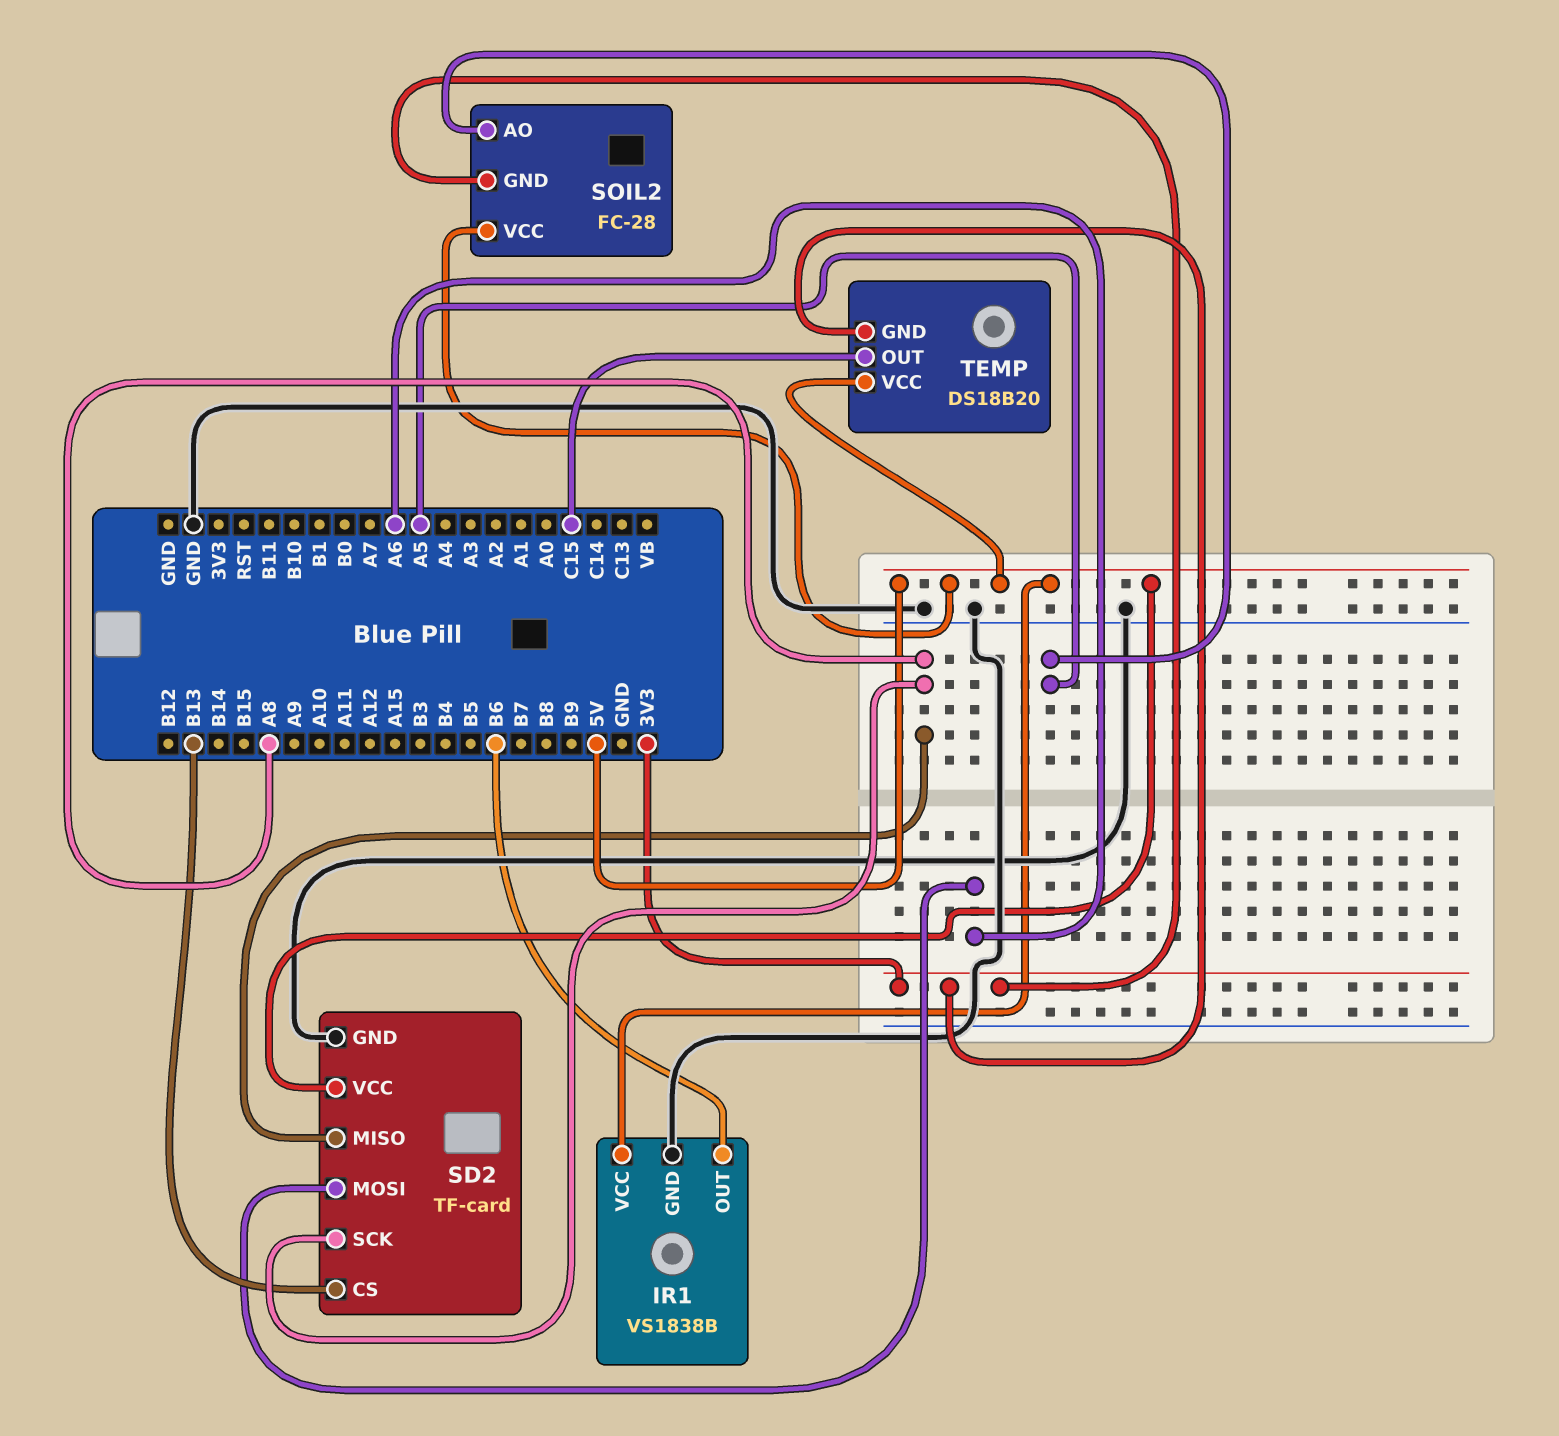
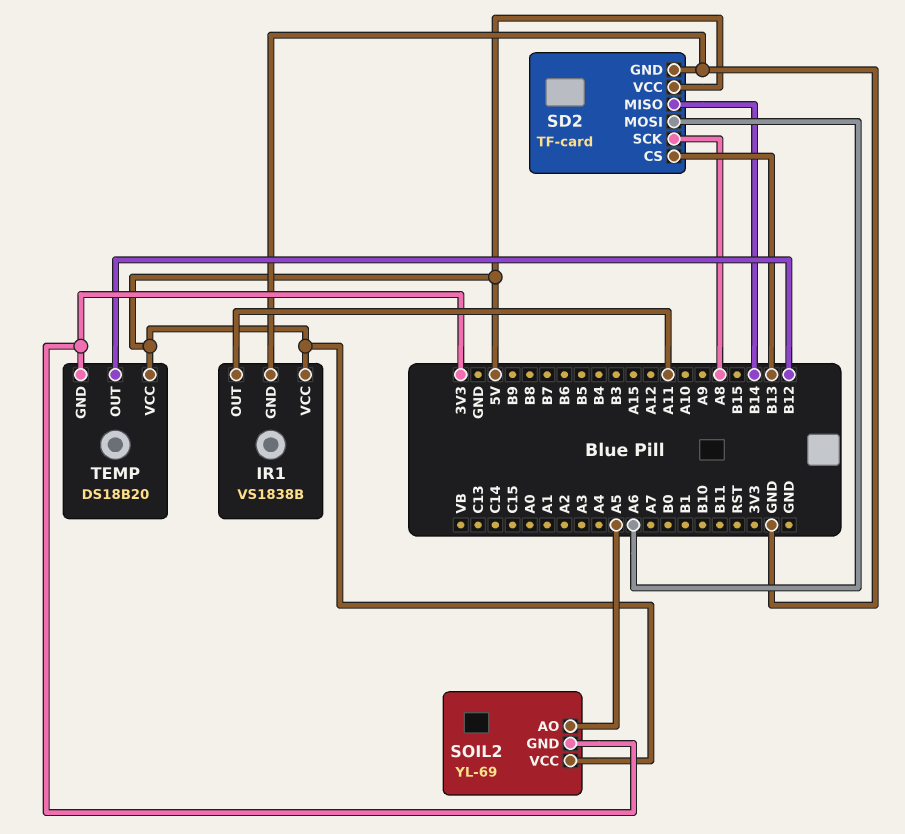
IR1 pin OUT: B6 -> A11
SD2 pin MISO: A8 -> B14
SOIL2: FC-28 -> YL-69
TEMP pin OUT: C15 -> B12

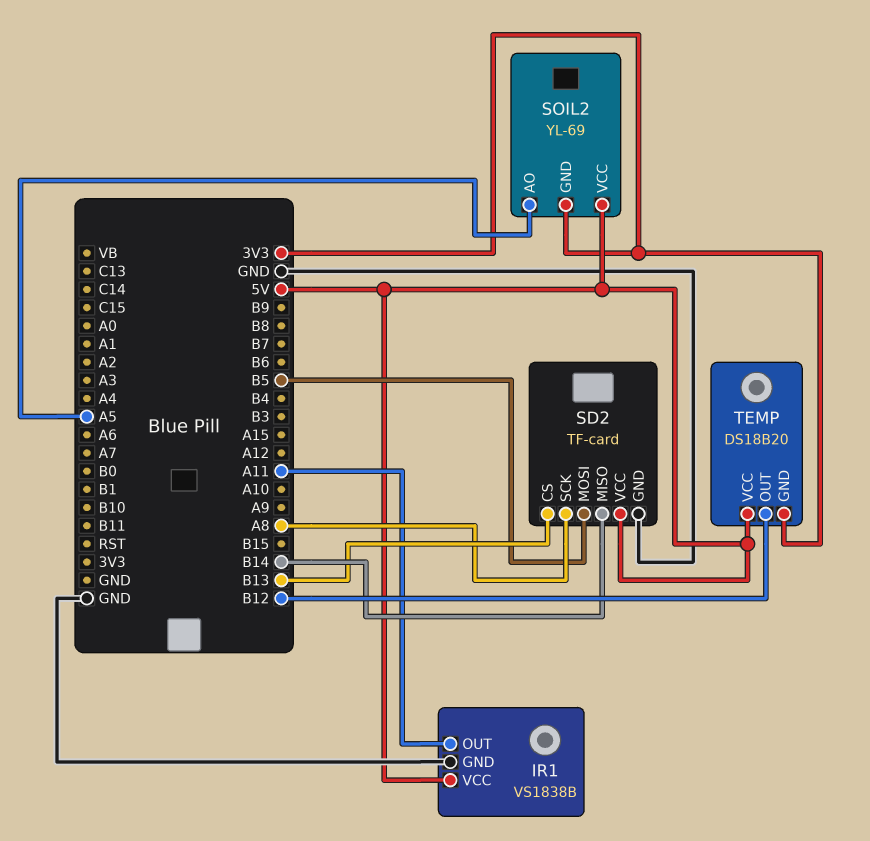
SD2 pin MOSI: A6 -> B5

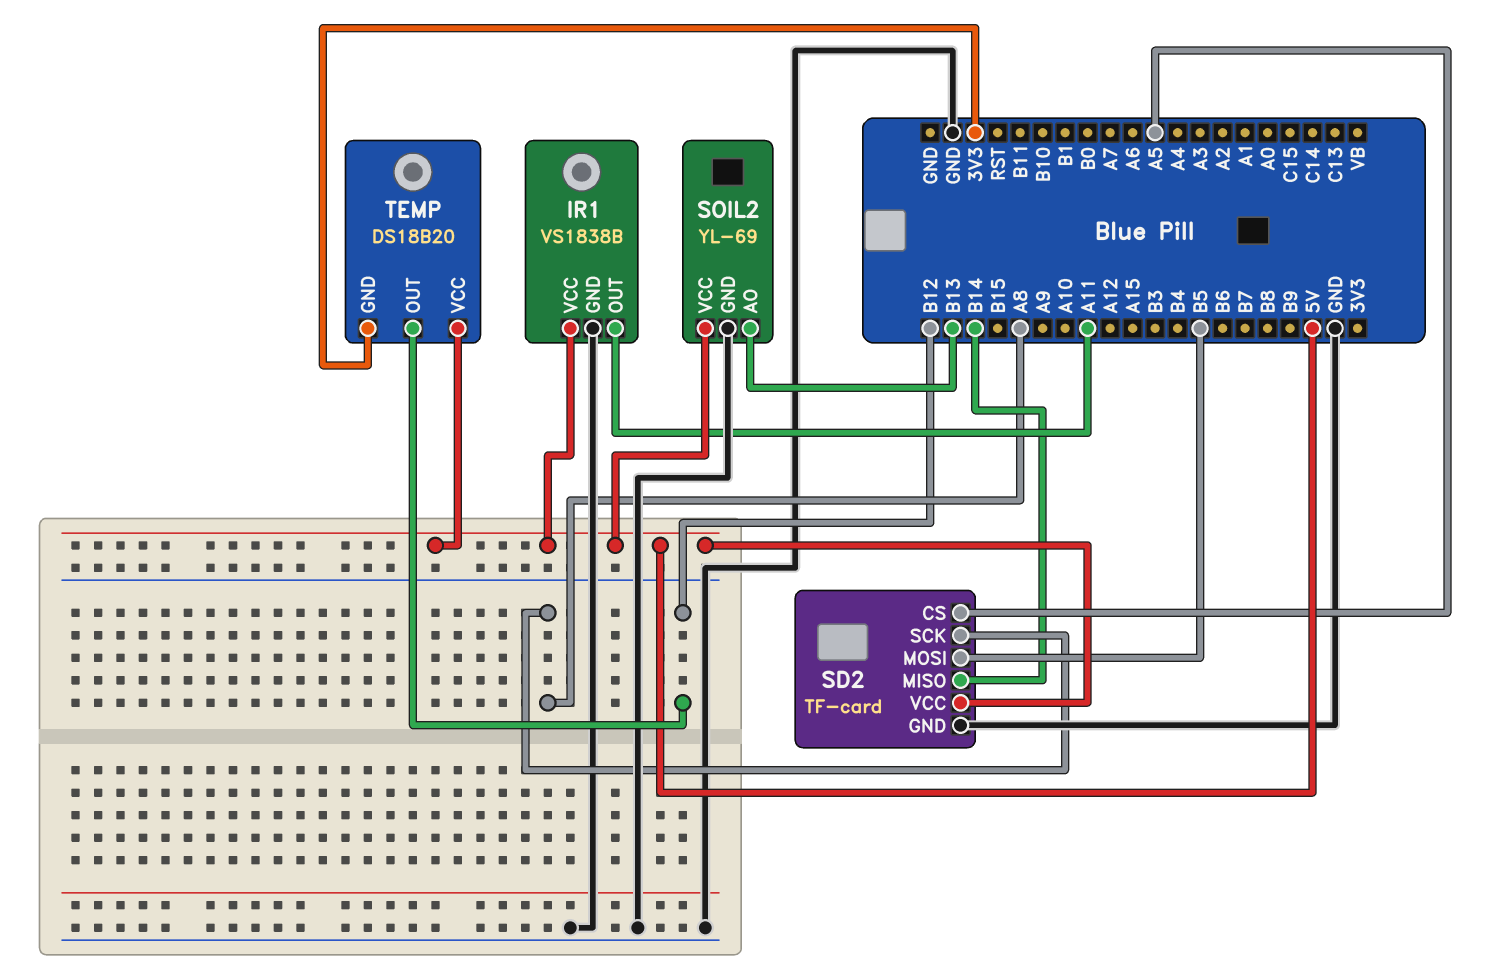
SD2 pin CS: B13 -> A5
SOIL2 pin AO: A5 -> B13
SOIL2 pin GND: 3V3 -> GND

